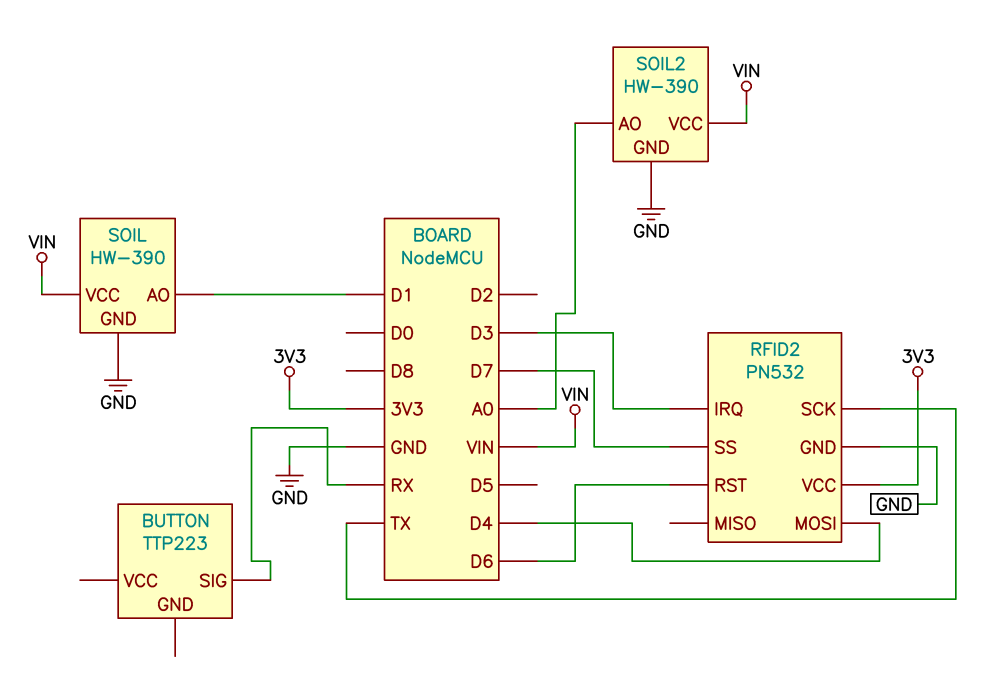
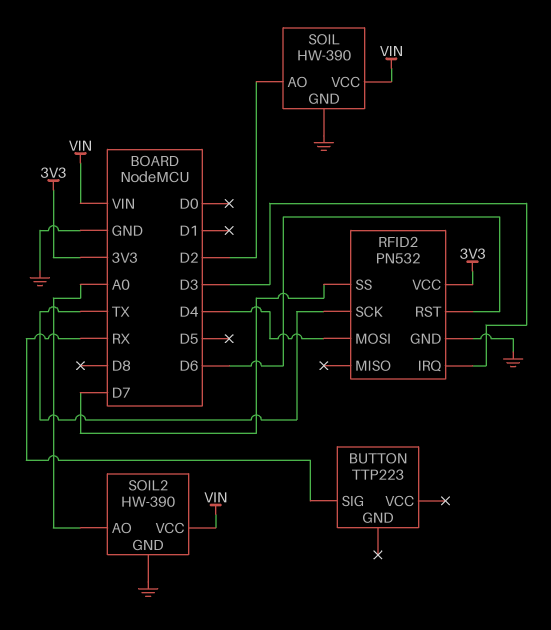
SOIL pin AO: D1 -> D2

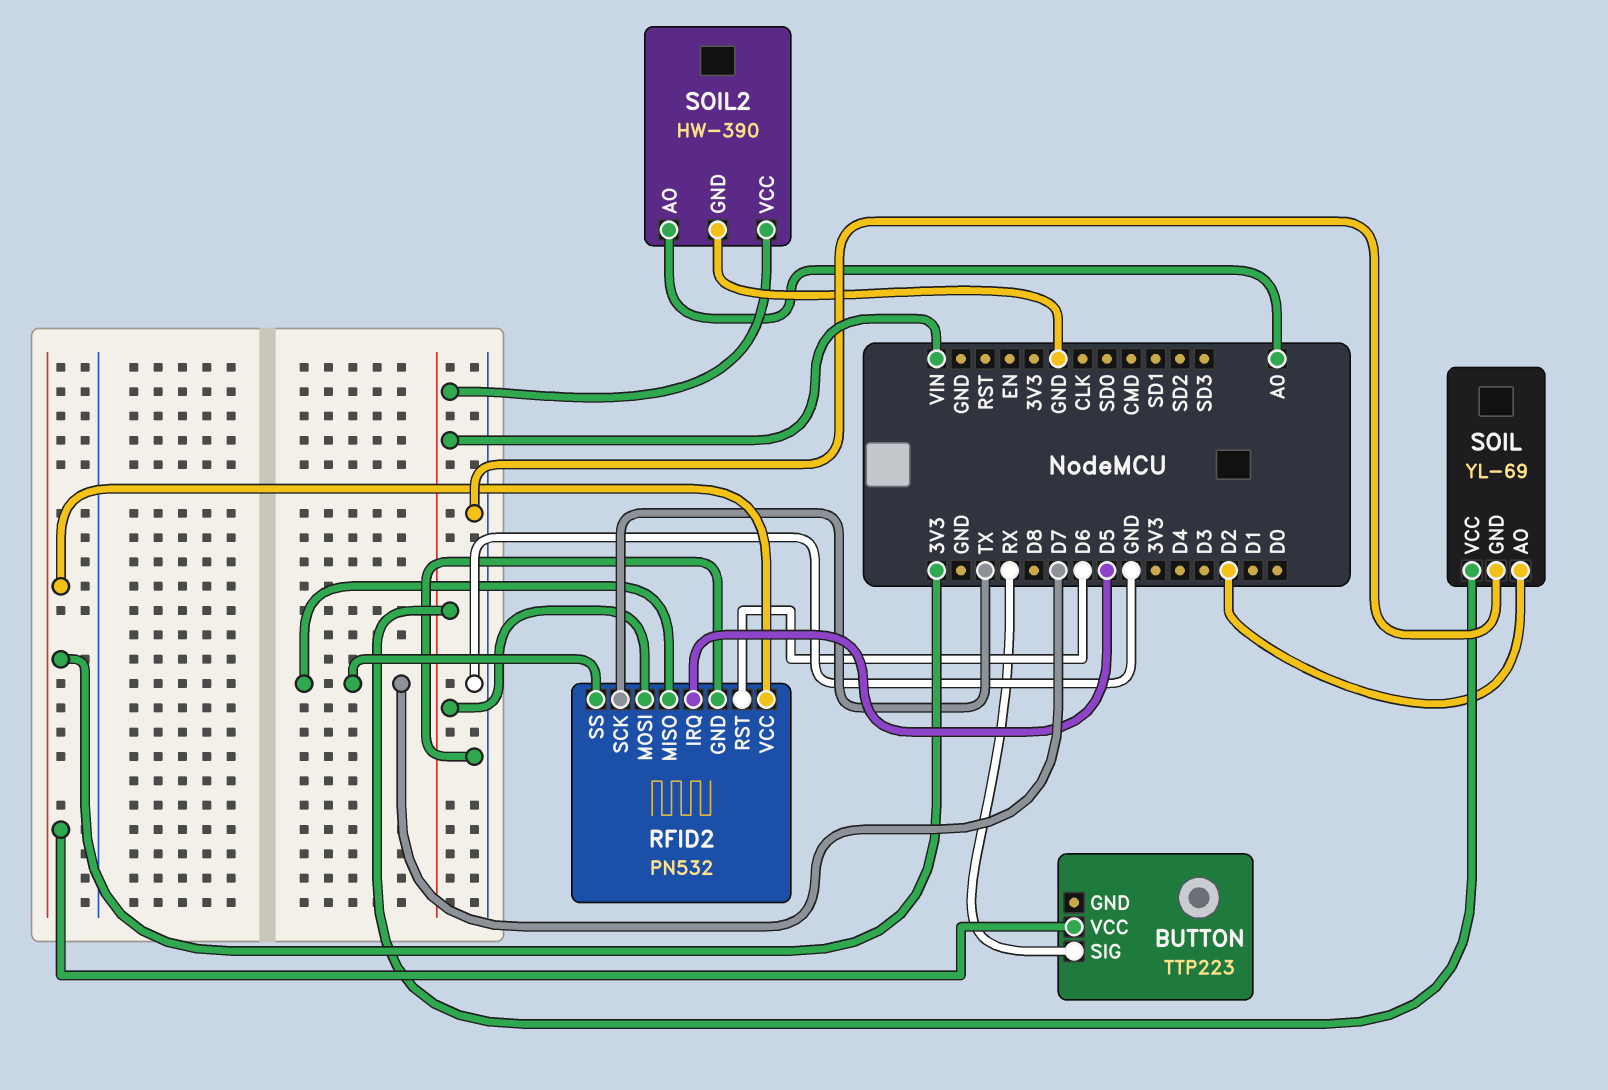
BUTTON pin VCC: none -> 3V3
RFID2 pin IRQ: D3 -> D5
RFID2 pin MISO: none -> D7
RFID2 pin MOSI: D4 -> VIN
SOIL: HW-390 -> YL-69

